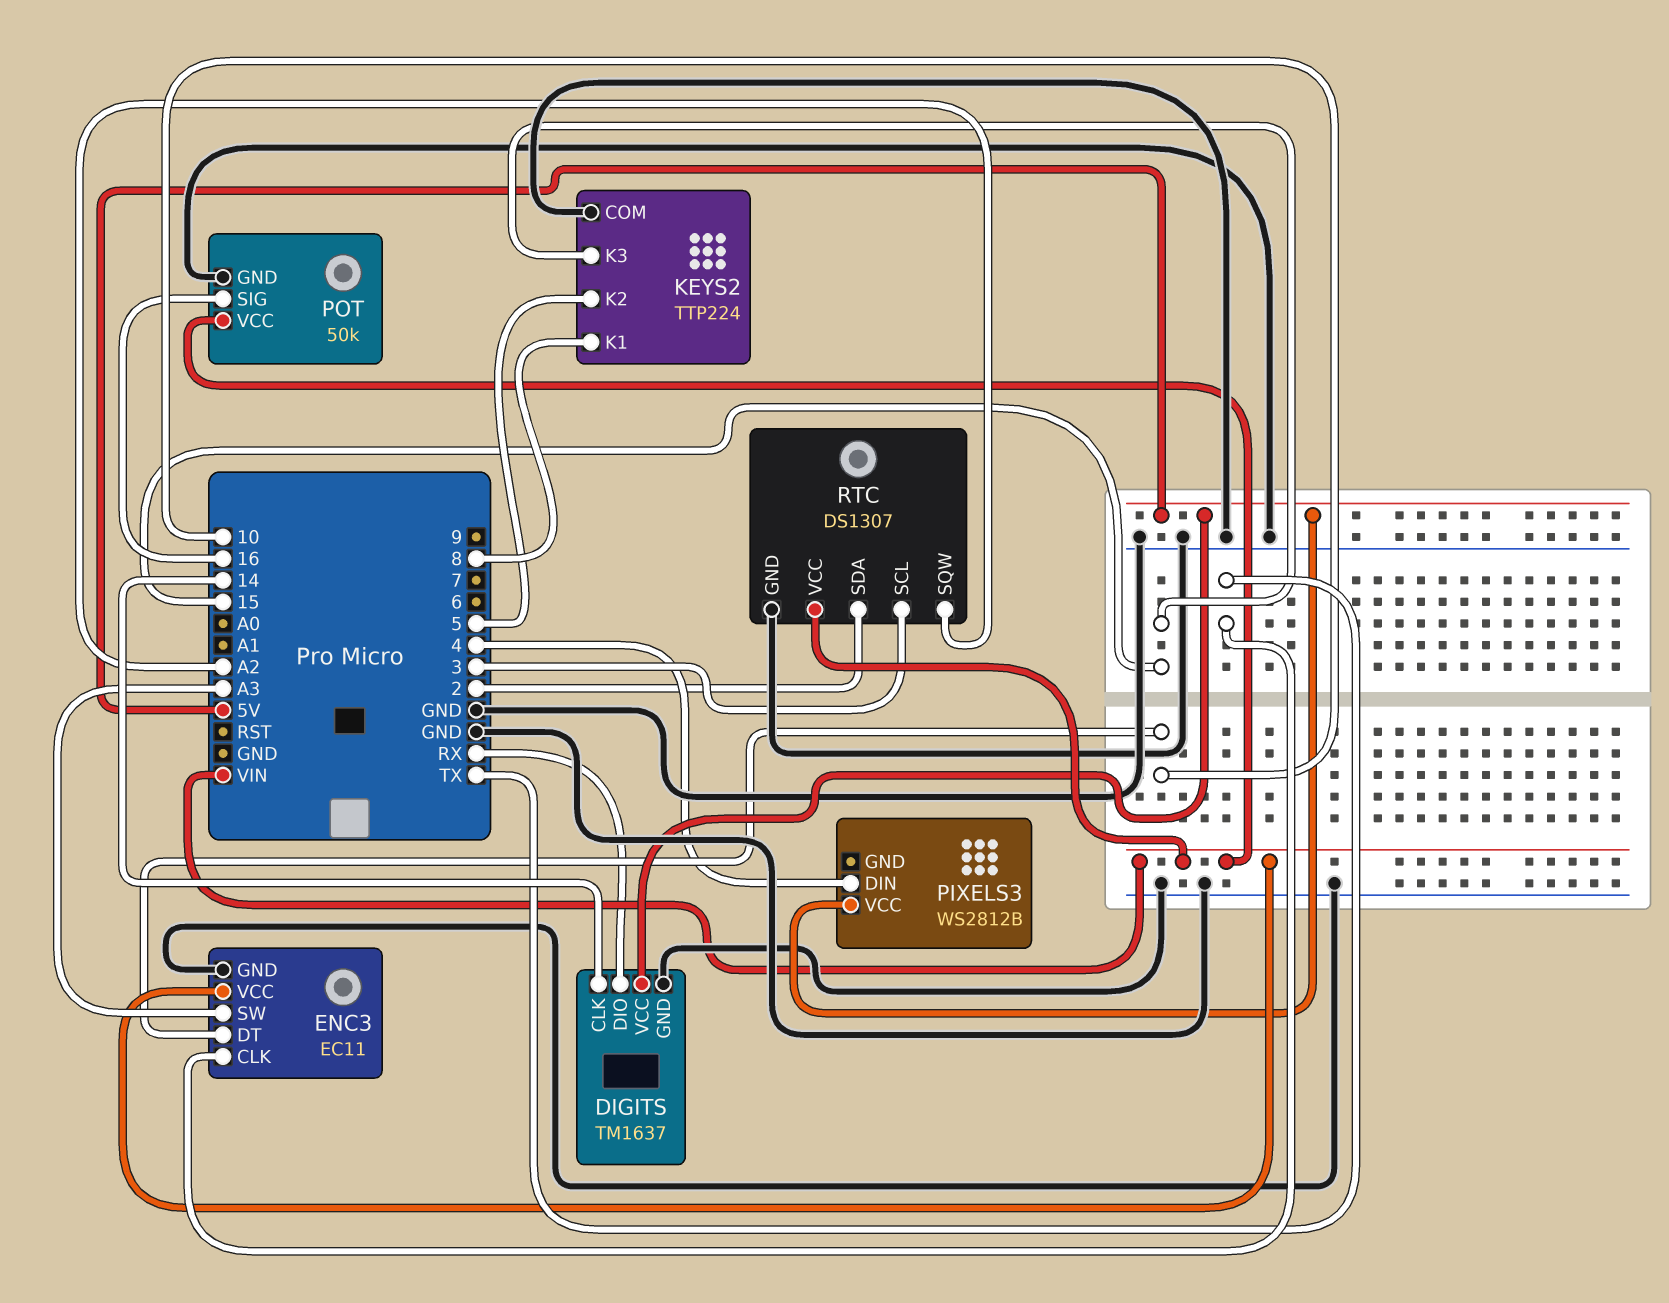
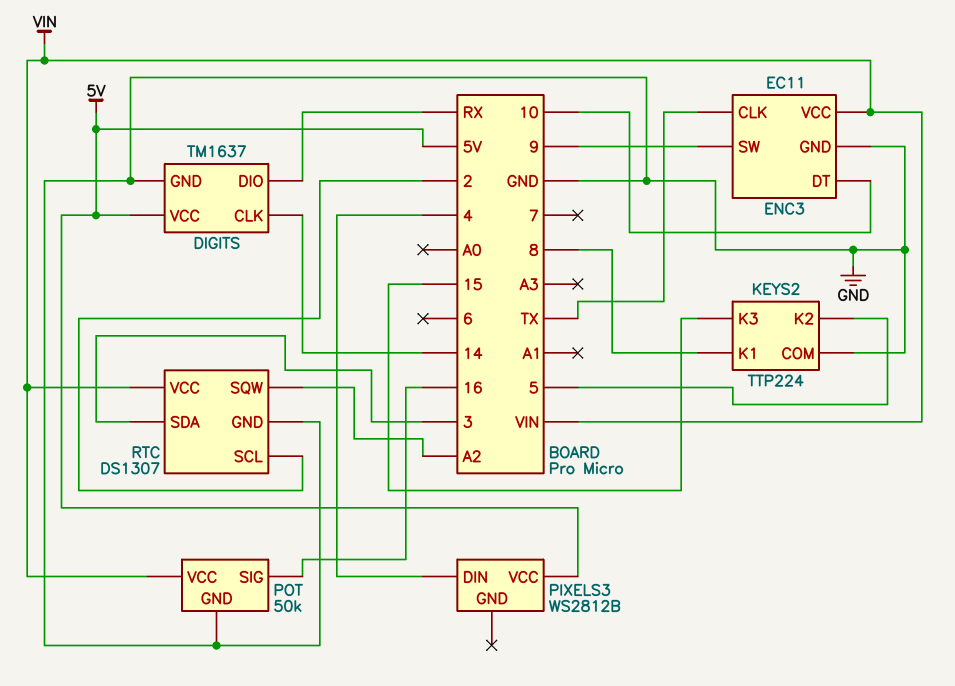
ENC3 pin SW: A3 -> 9
RTC pin SCL: 3 -> 2
RTC pin SDA: 2 -> 3

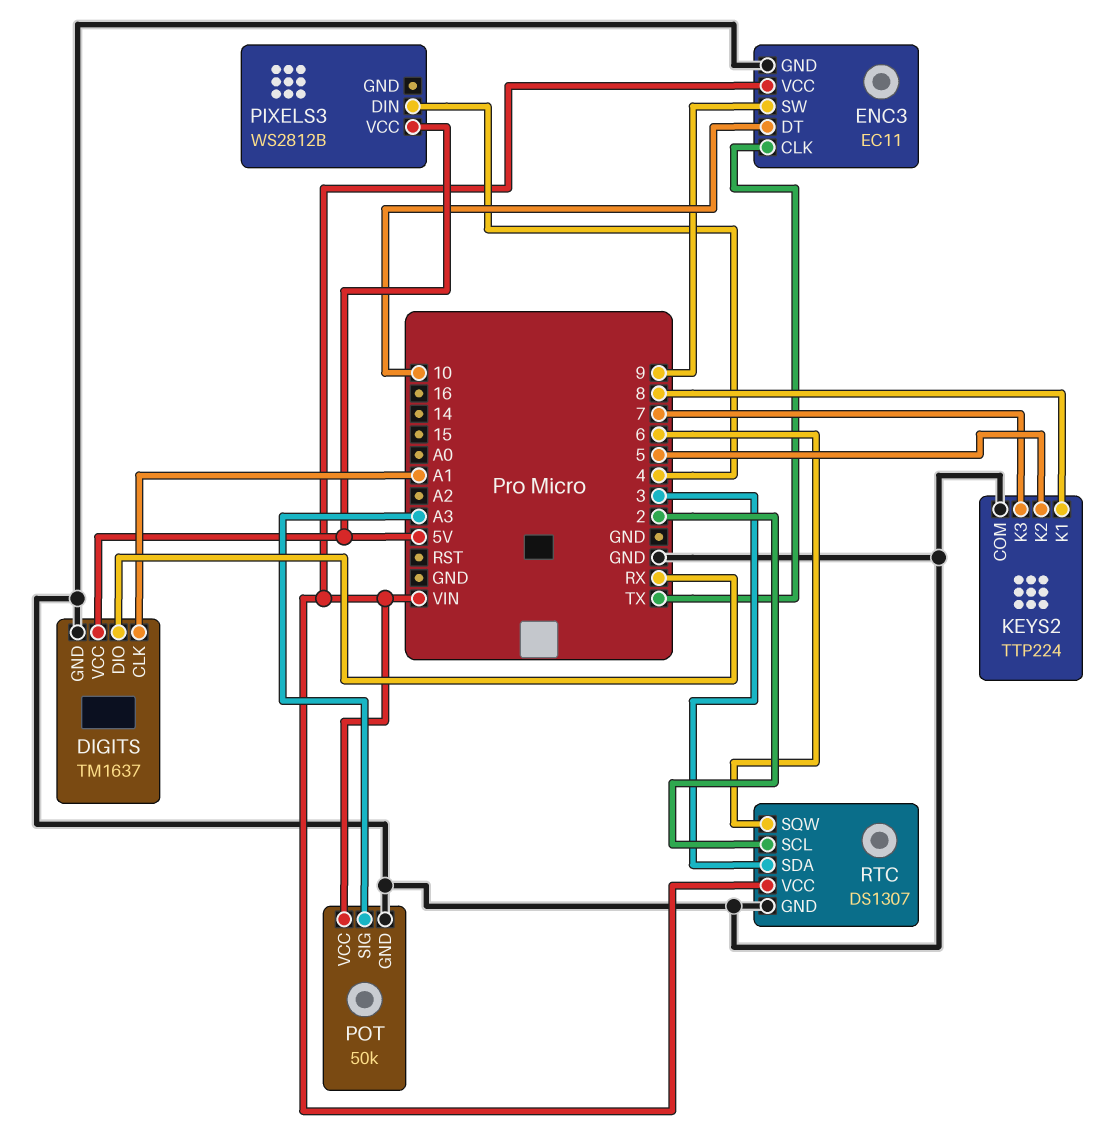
DIGITS pin CLK: 14 -> A1
KEYS2 pin K3: 15 -> 7
POT pin SIG: 16 -> A3
RTC pin SQW: A2 -> 6

